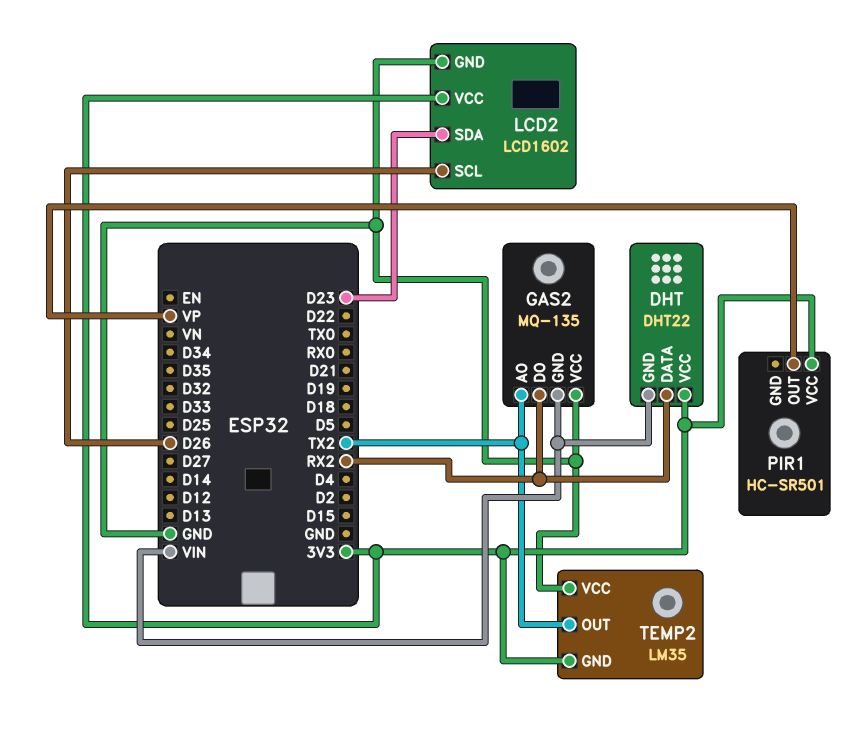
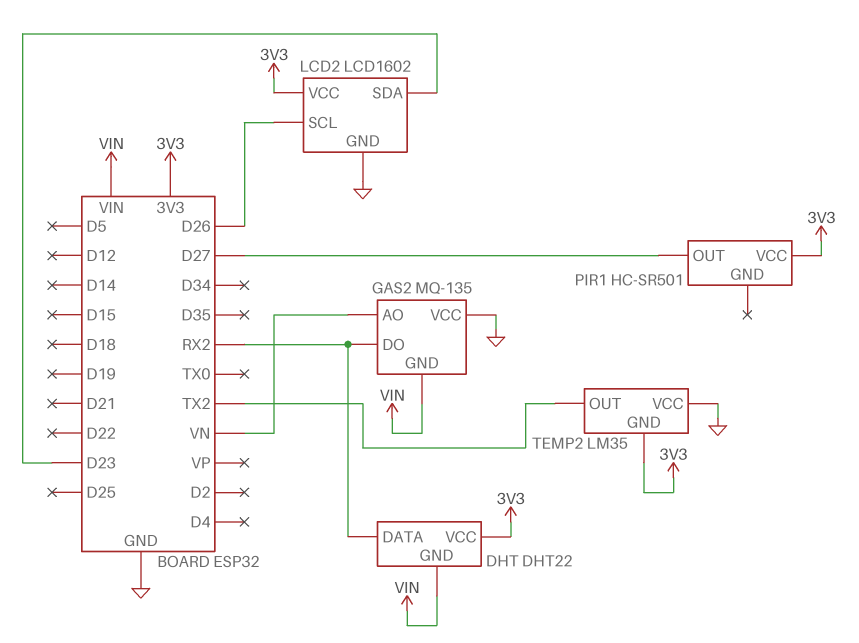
GAS2 pin AO: TX2 -> VN
PIR1 pin OUT: VP -> D27

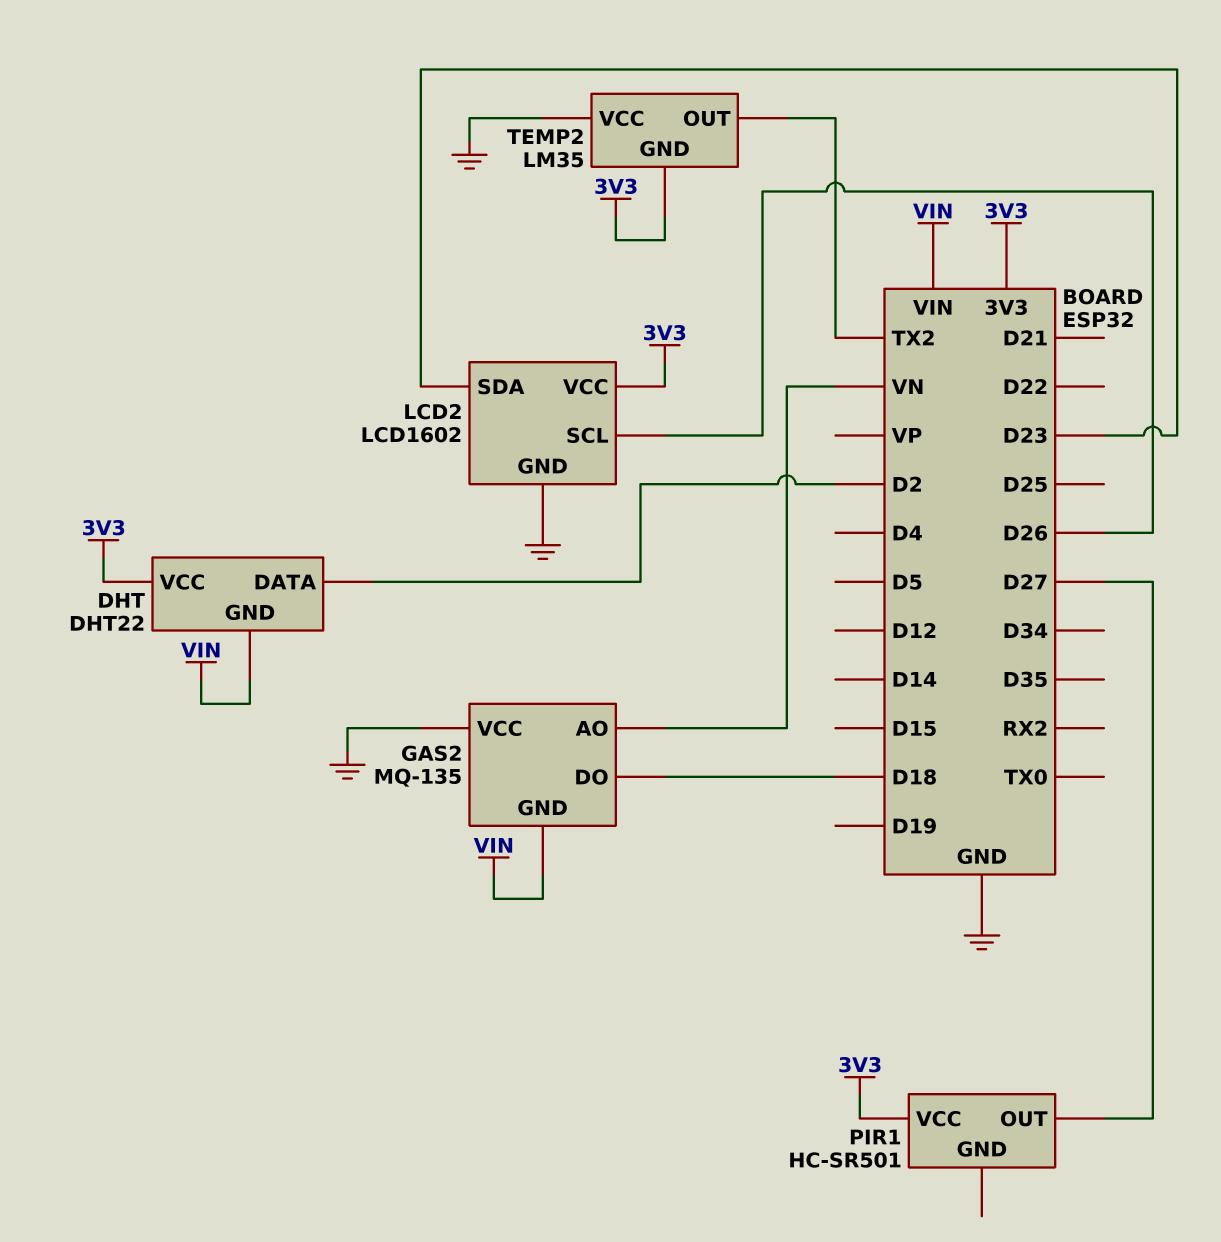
DHT pin DATA: RX2 -> D2
GAS2 pin DO: RX2 -> D18

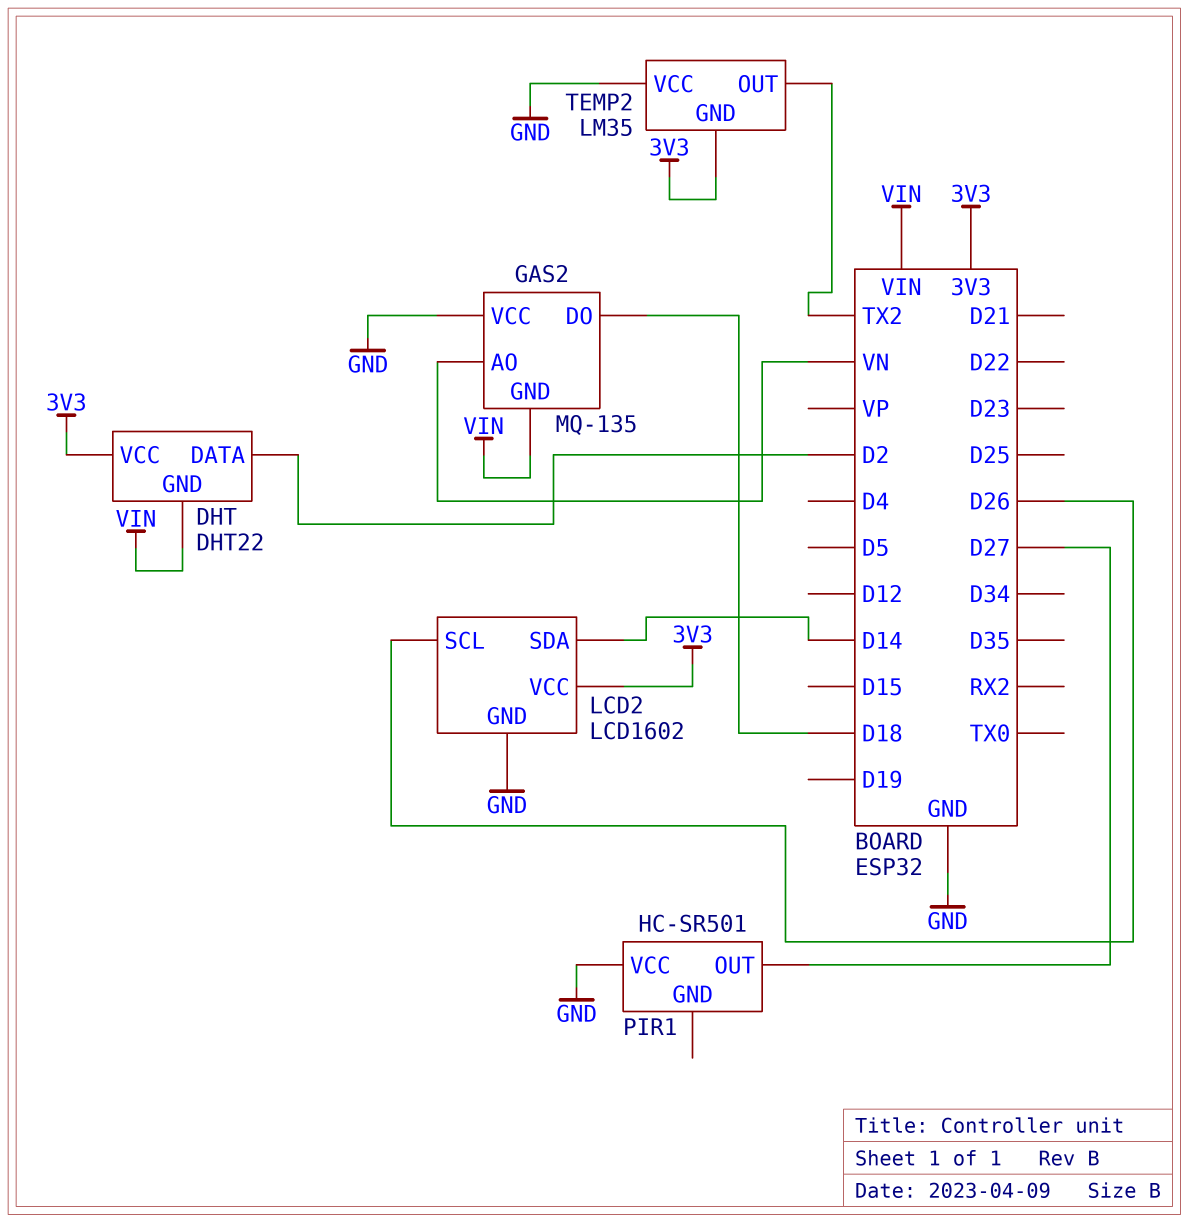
LCD2 pin SDA: D23 -> D14
PIR1 pin VCC: 3V3 -> GND

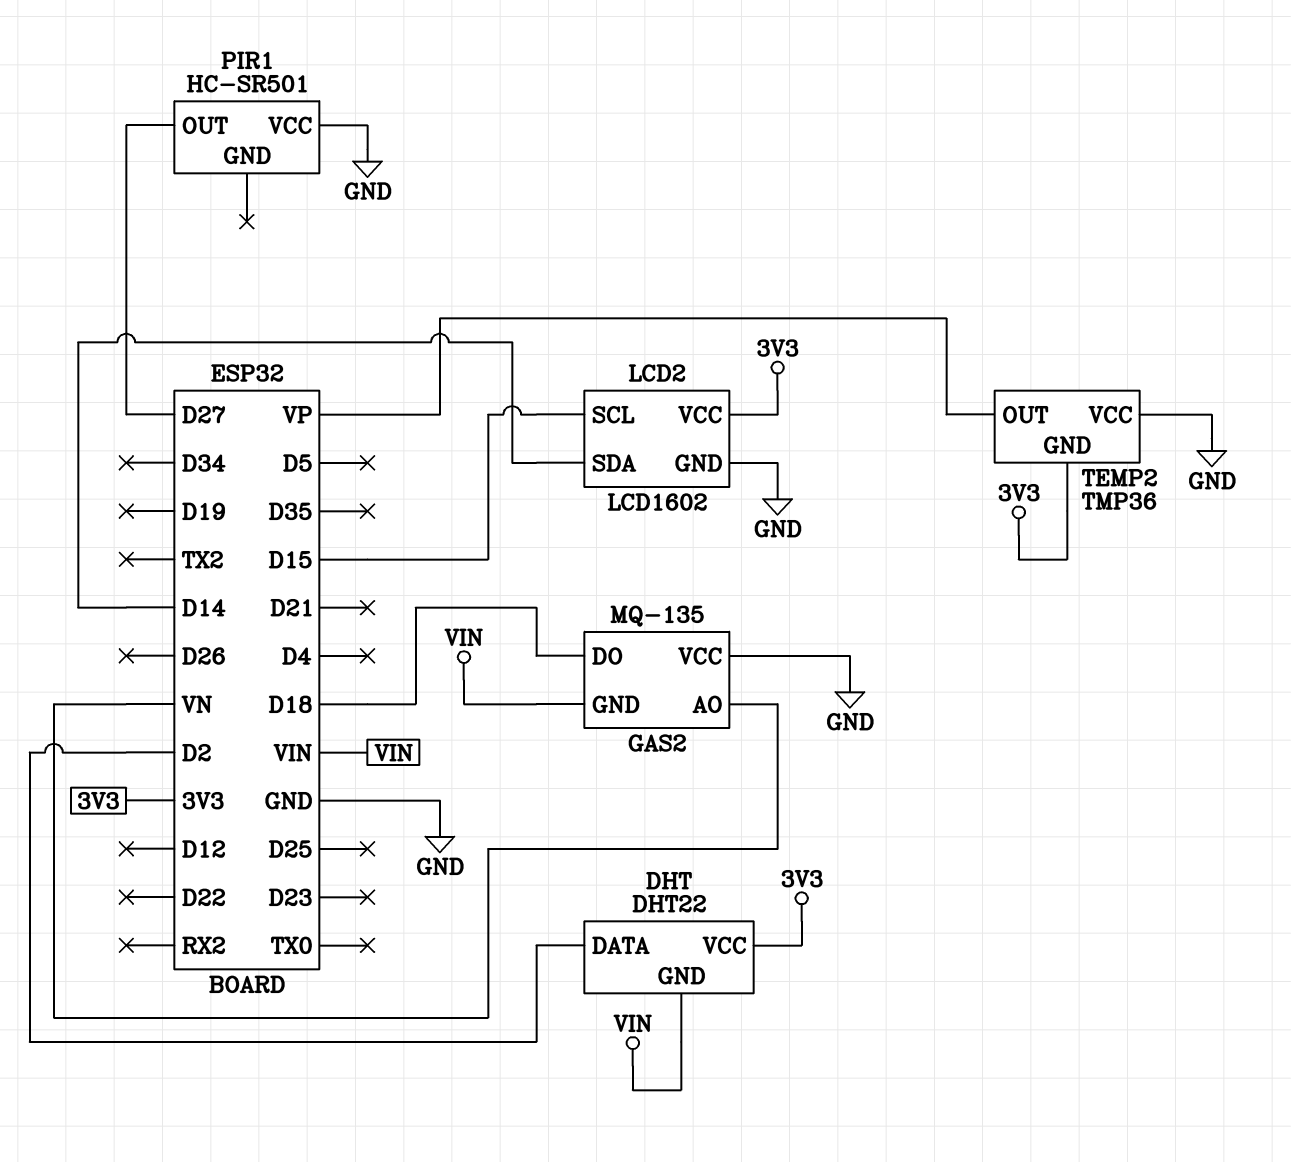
LCD2 pin SCL: D26 -> D15
TEMP2: LM35 -> TMP36
TEMP2 pin OUT: TX2 -> VP

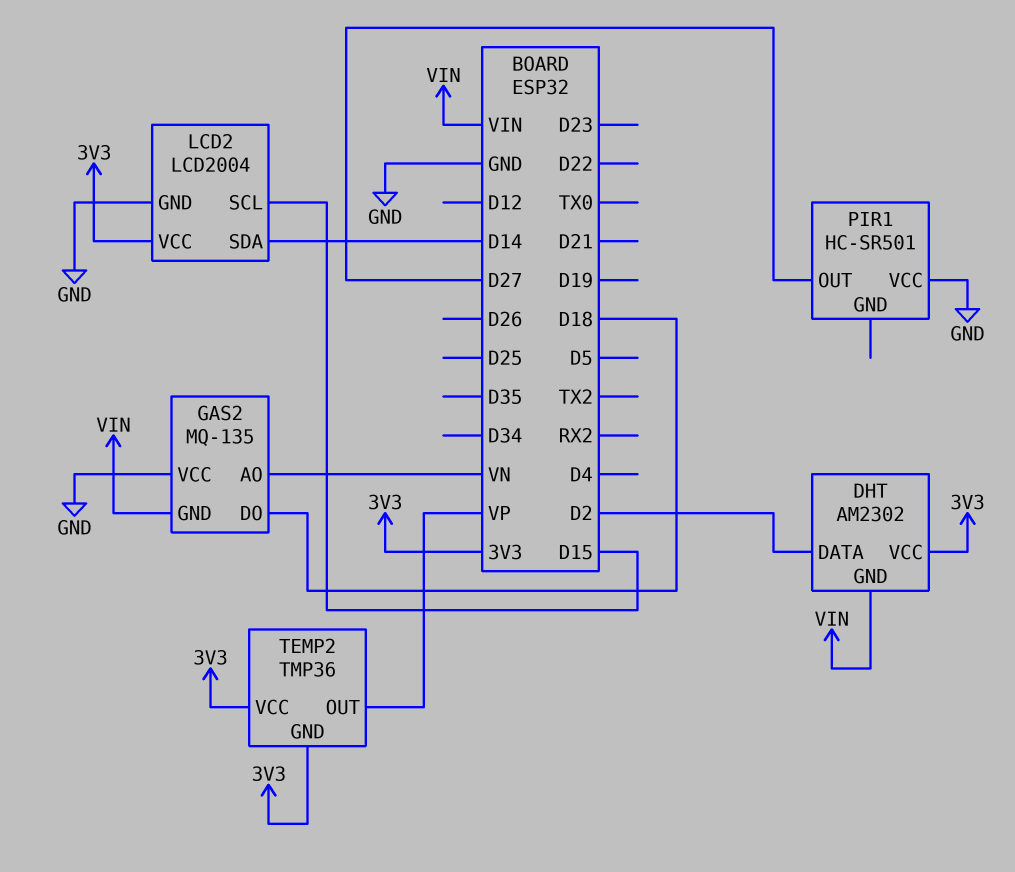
DHT: DHT22 -> AM2302
LCD2: LCD1602 -> LCD2004
TEMP2 pin VCC: GND -> 3V3

